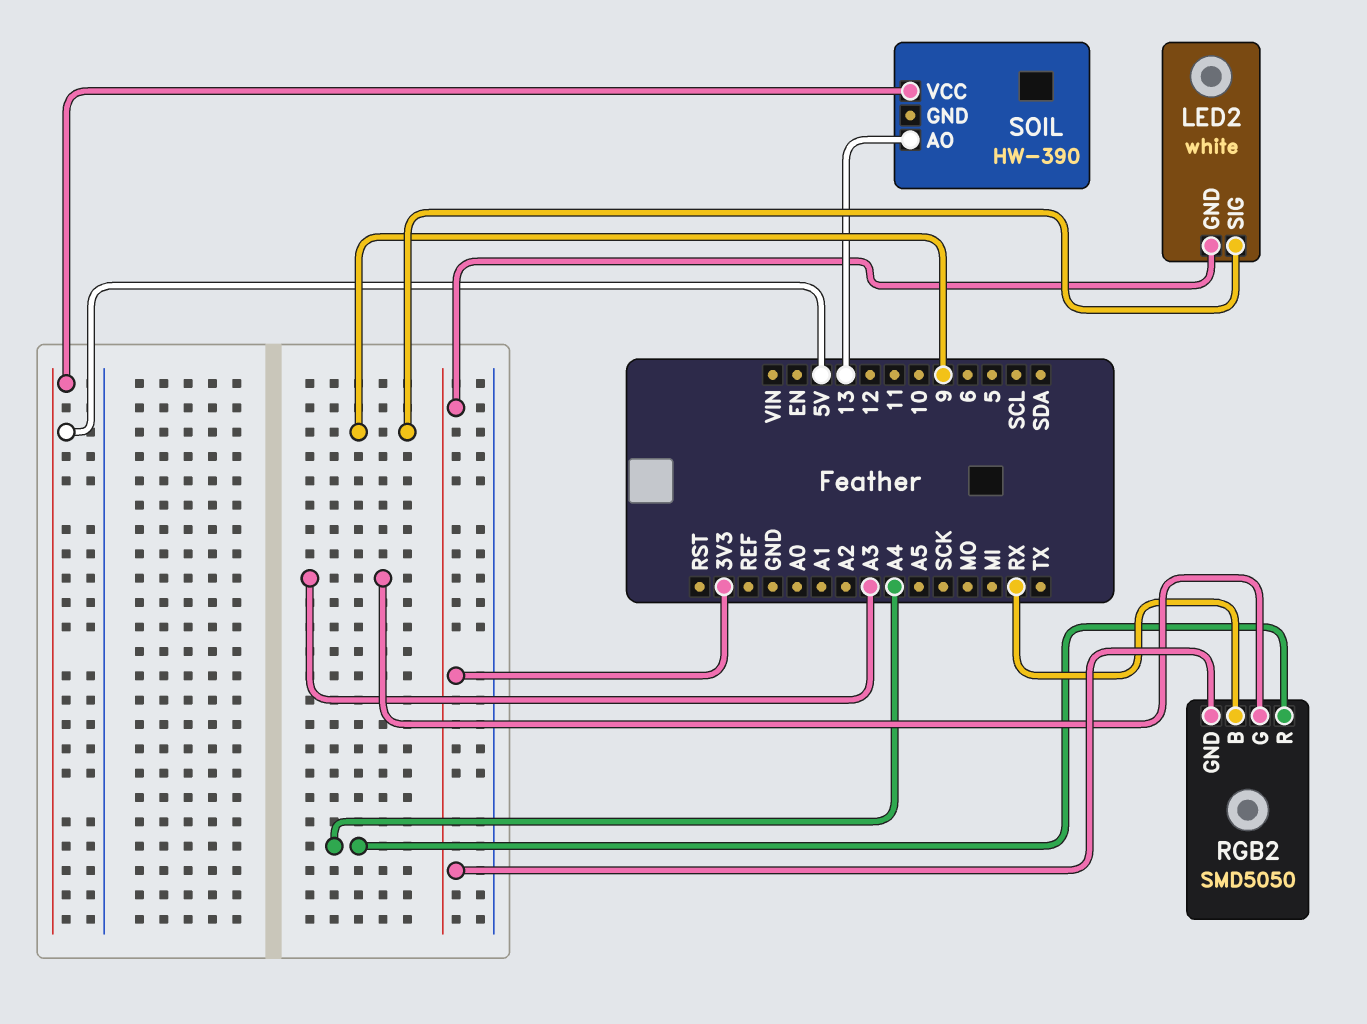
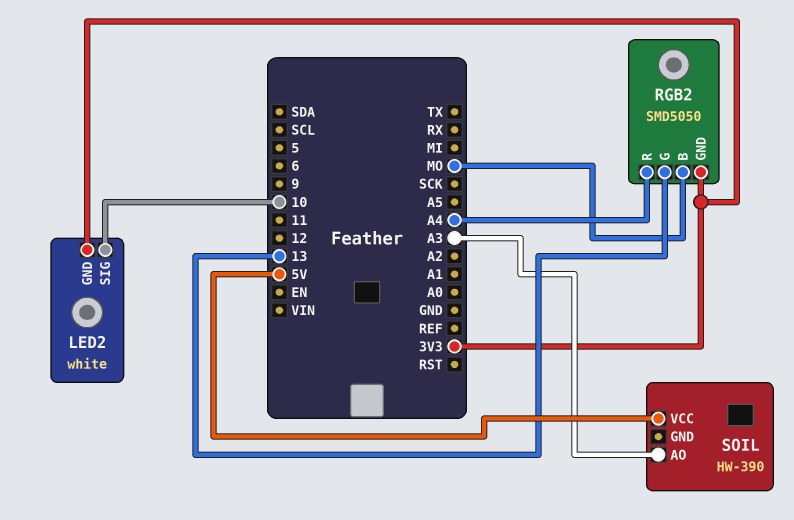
LED2 pin SIG: 9 -> 10
RGB2 pin B: RX -> MO
RGB2 pin G: A3 -> 13
SOIL pin AO: 13 -> A3

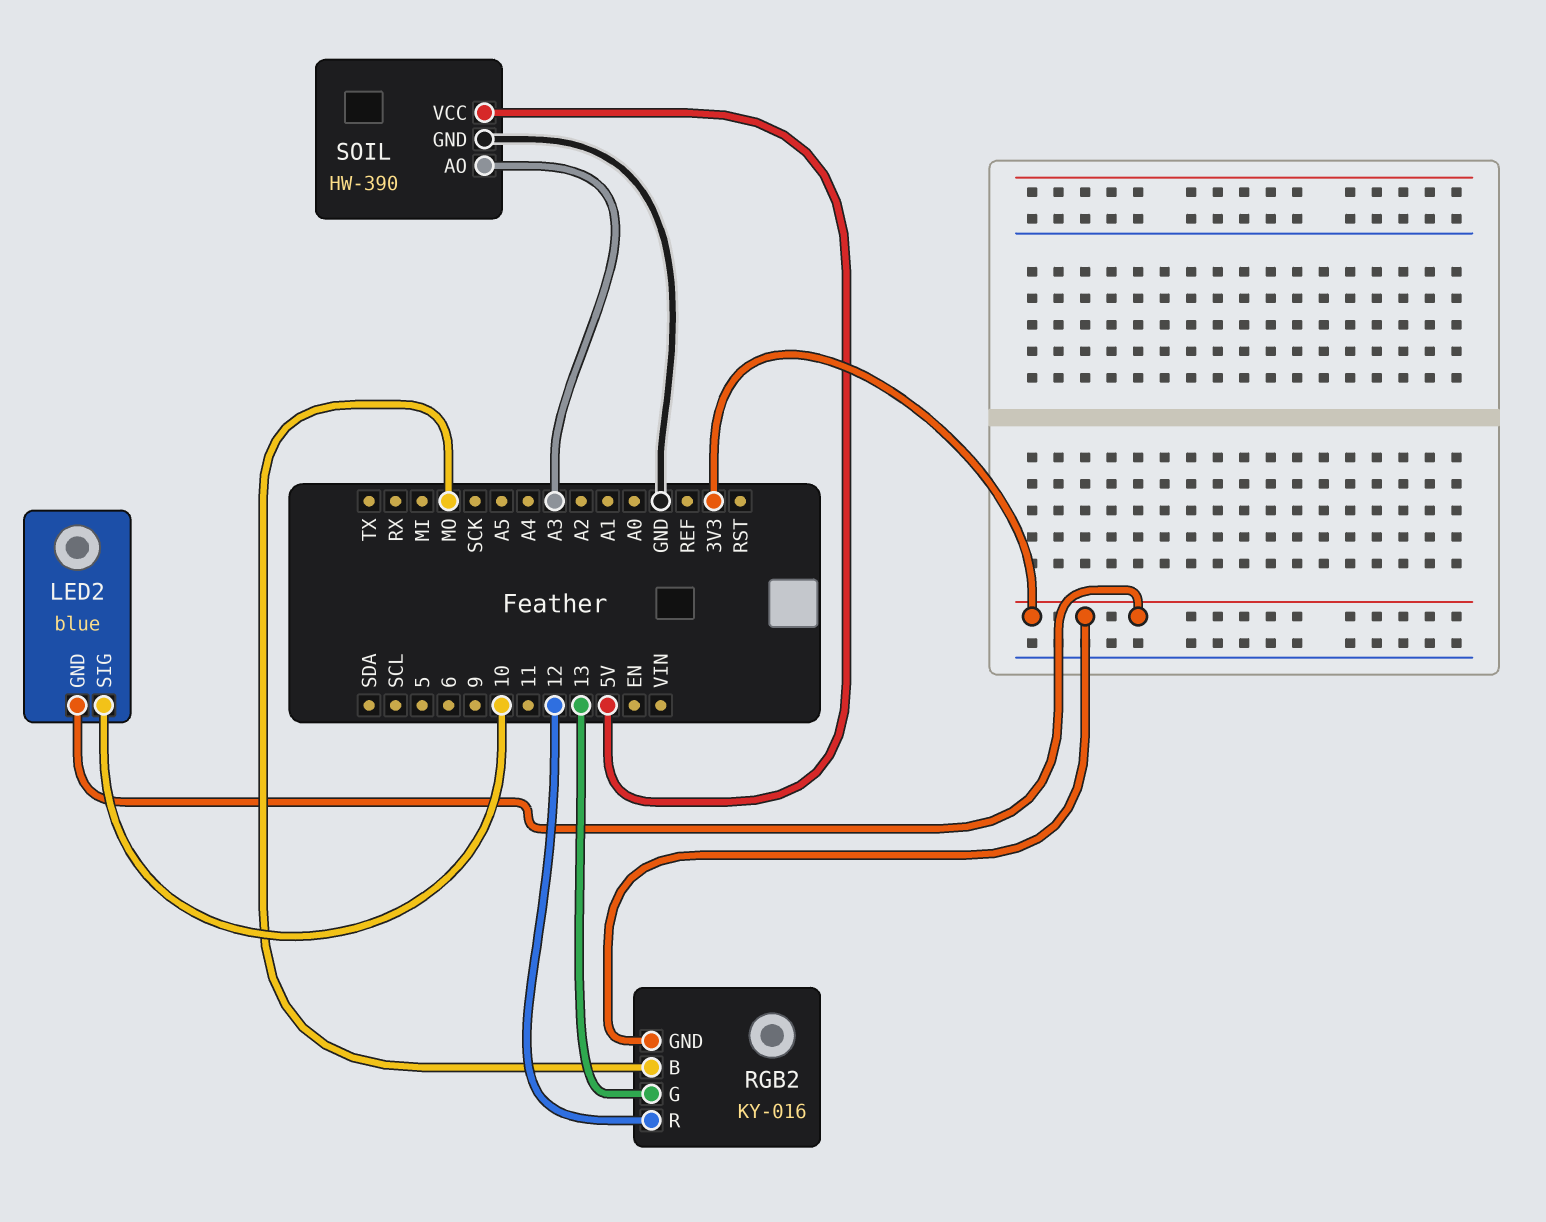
LED2: white -> blue
RGB2: SMD5050 -> KY-016
RGB2 pin R: A4 -> 12
SOIL pin GND: none -> GND

